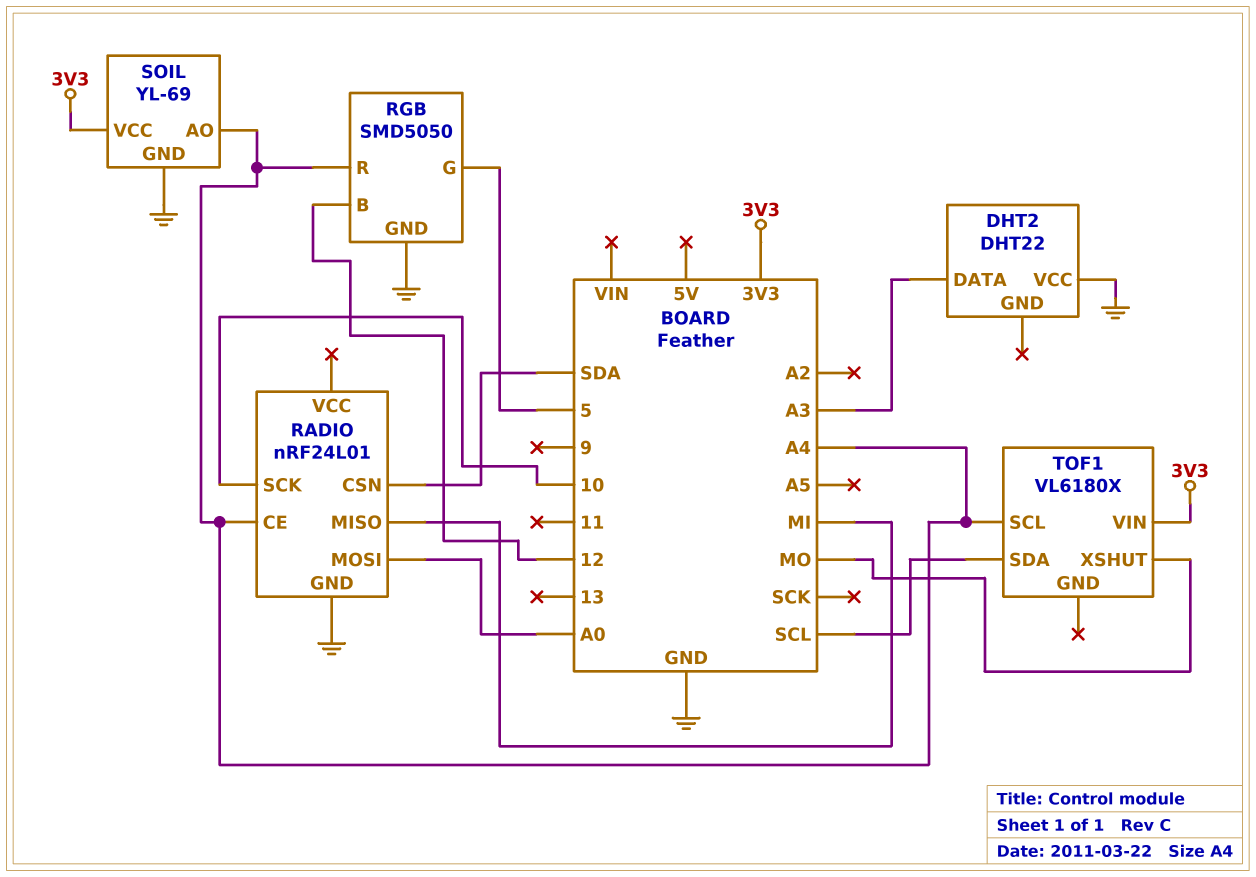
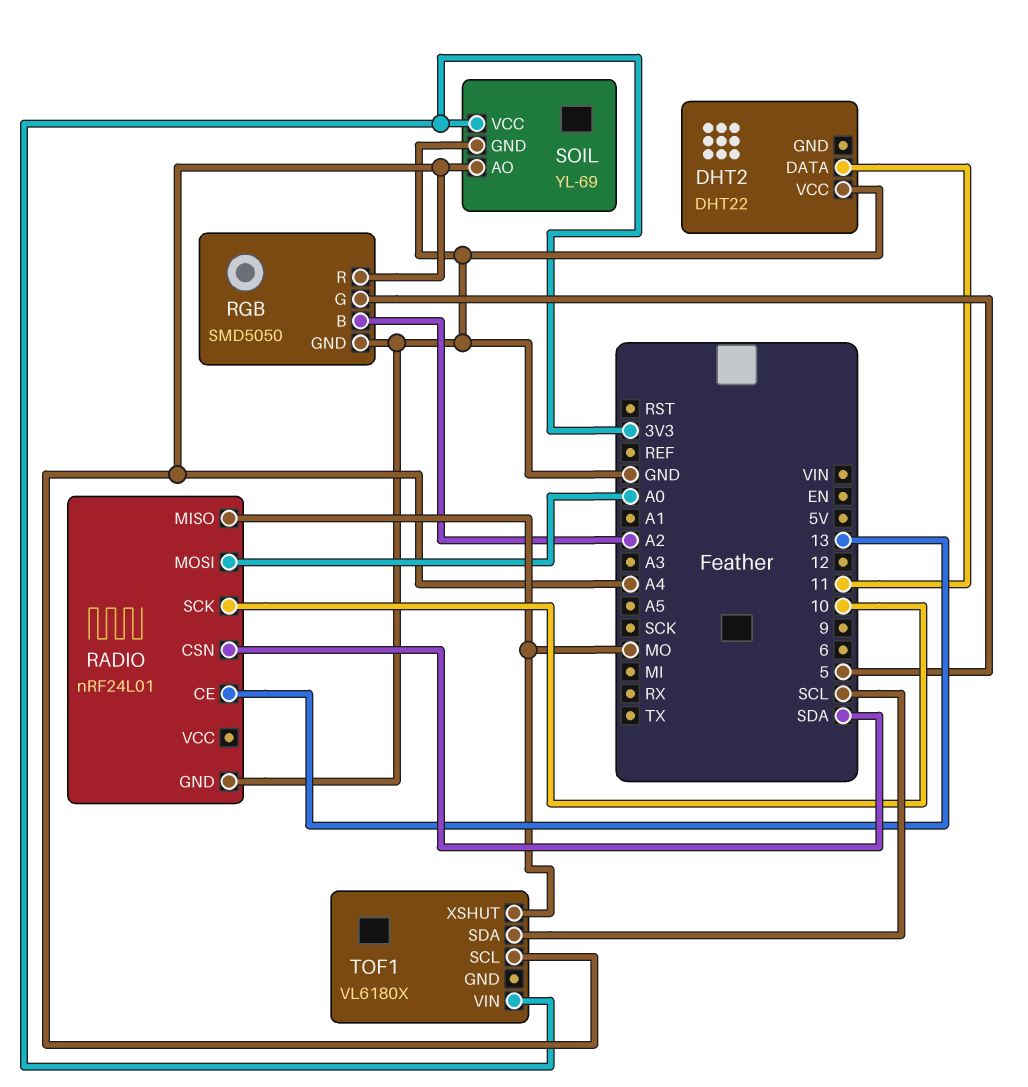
DHT2 pin DATA: A3 -> 11
RADIO pin CE: A4 -> 13
RADIO pin MISO: MI -> MO
RGB pin B: 12 -> A2

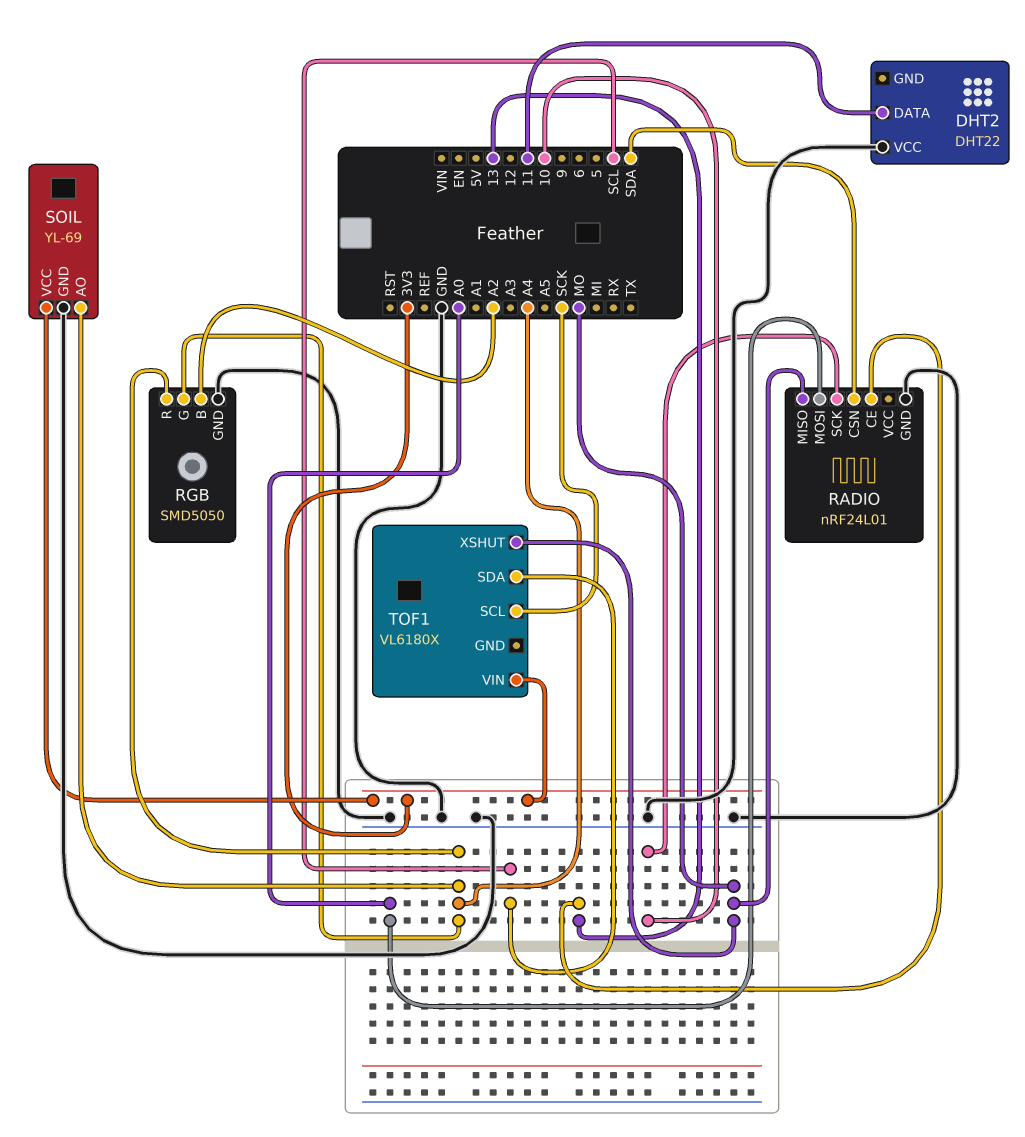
RGB pin G: 5 -> A4
TOF1 pin SCL: A4 -> SCK

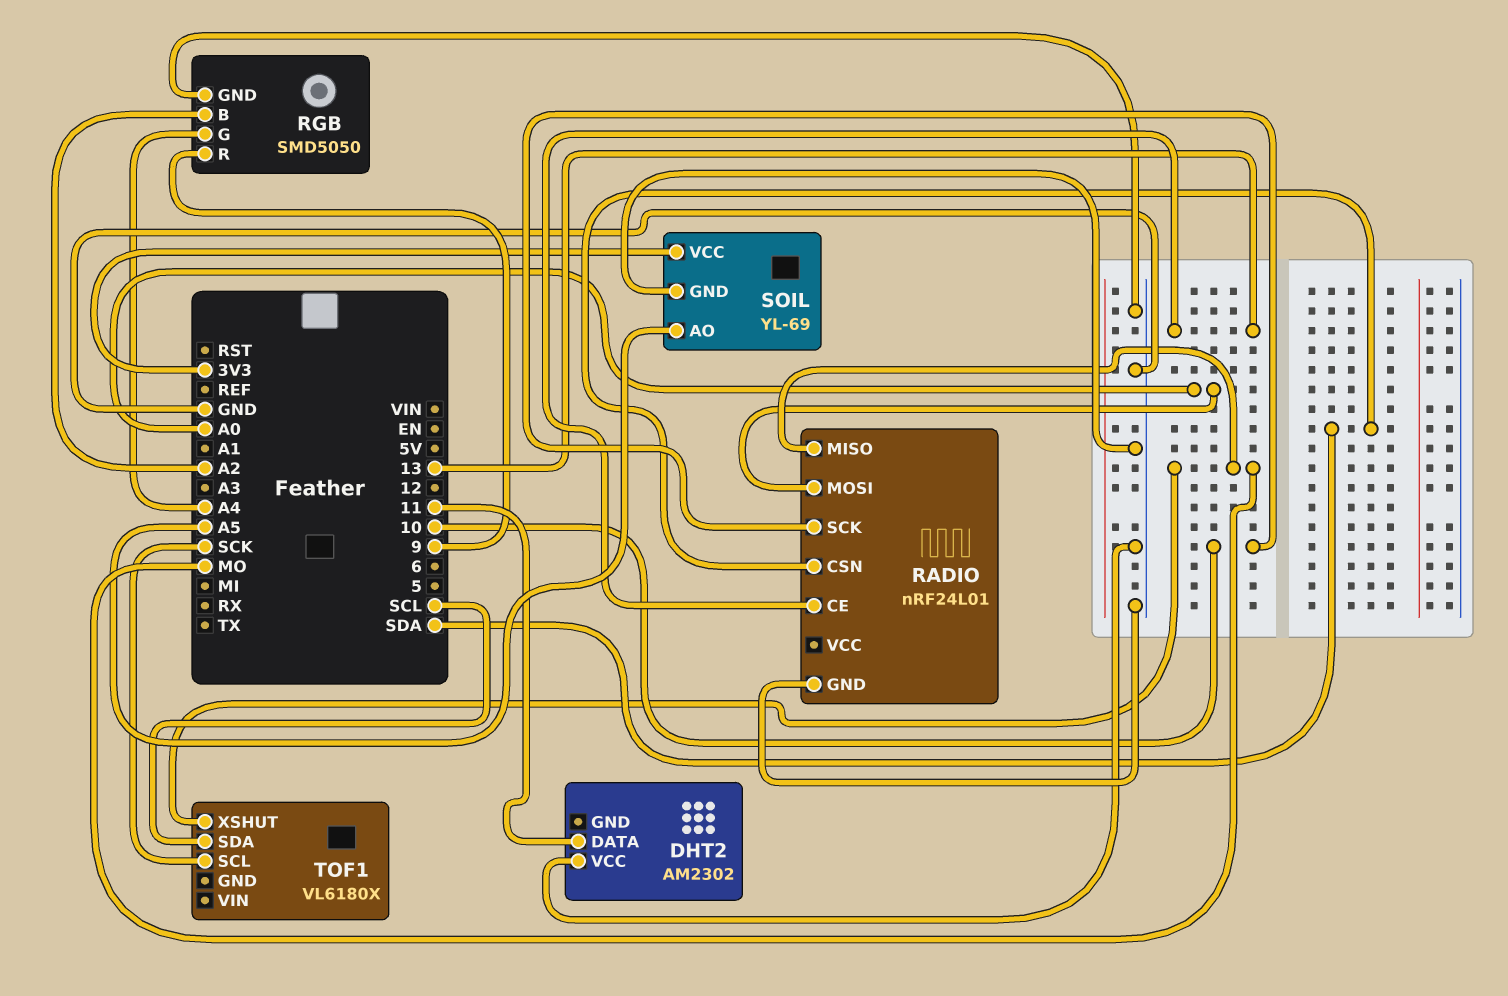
DHT2: DHT22 -> AM2302
RGB pin R: A4 -> 9
SOIL pin AO: A4 -> A5
TOF1 pin VIN: 3V3 -> none

